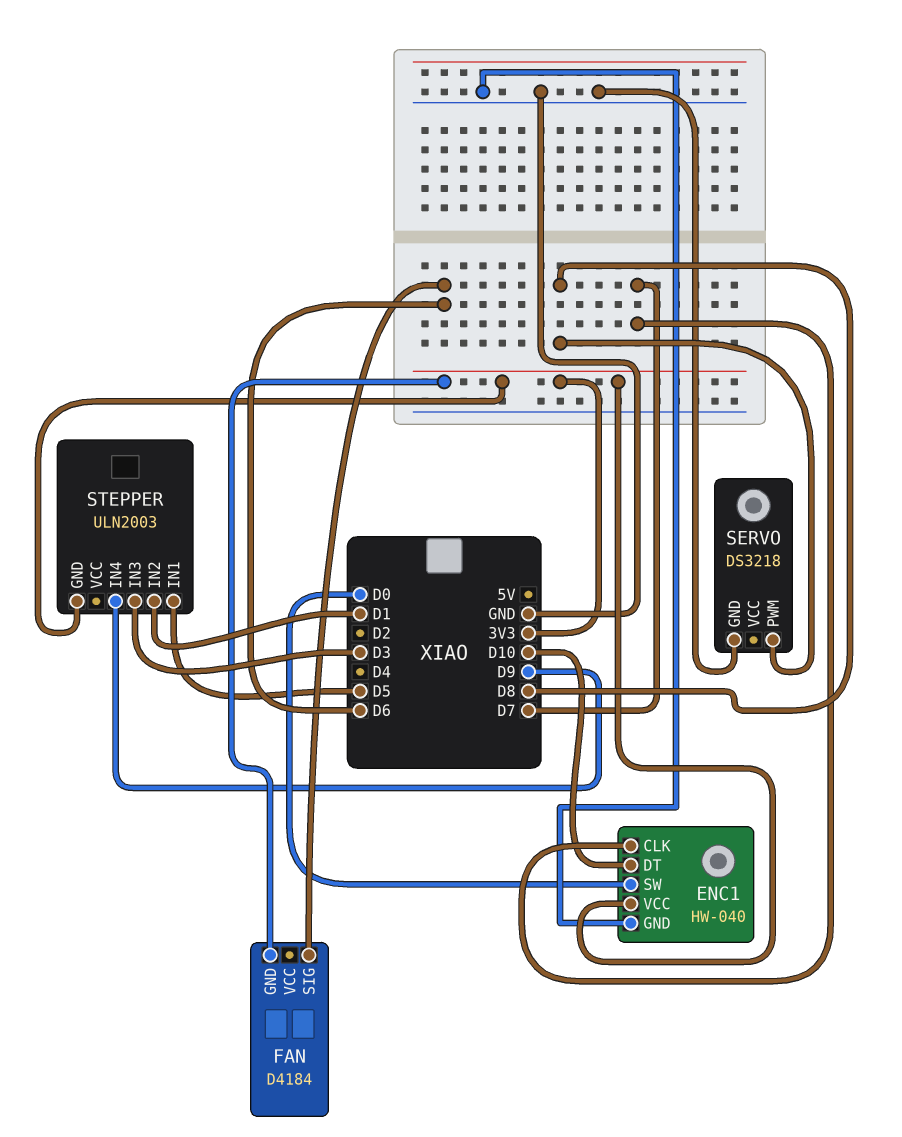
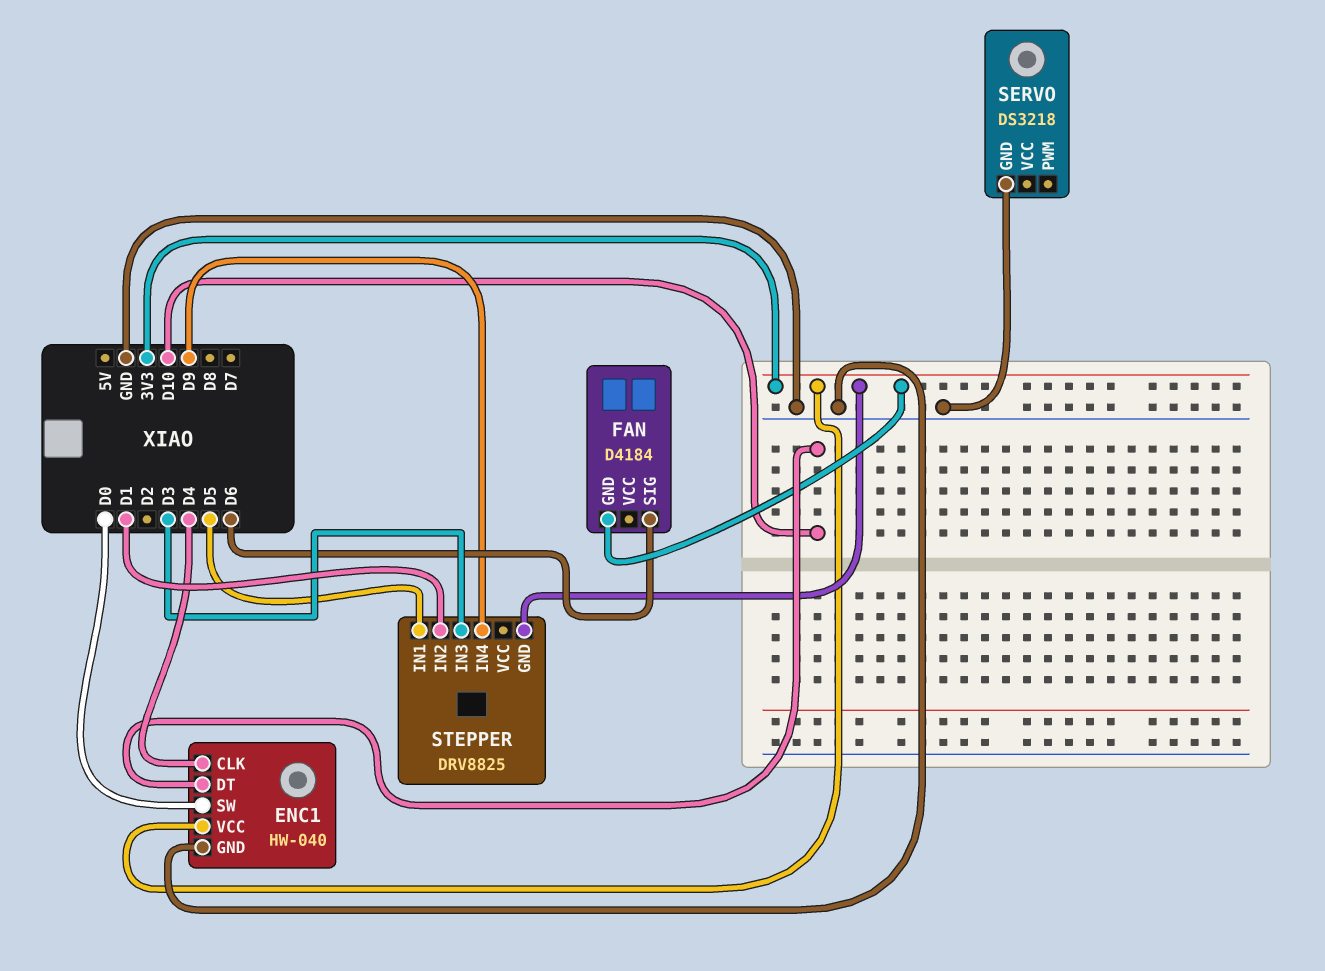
ENC1 pin CLK: D7 -> D4
SERVO pin PWM: D8 -> none
STEPPER: ULN2003 -> DRV8825

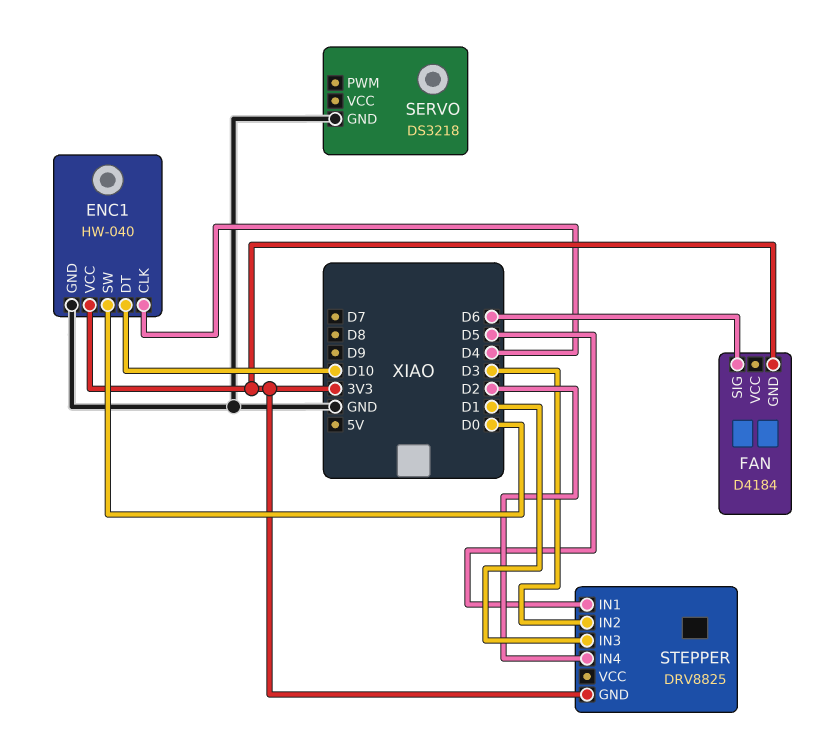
STEPPER pin IN2: D1 -> D3
STEPPER pin IN3: D3 -> D1
STEPPER pin IN4: D9 -> D2

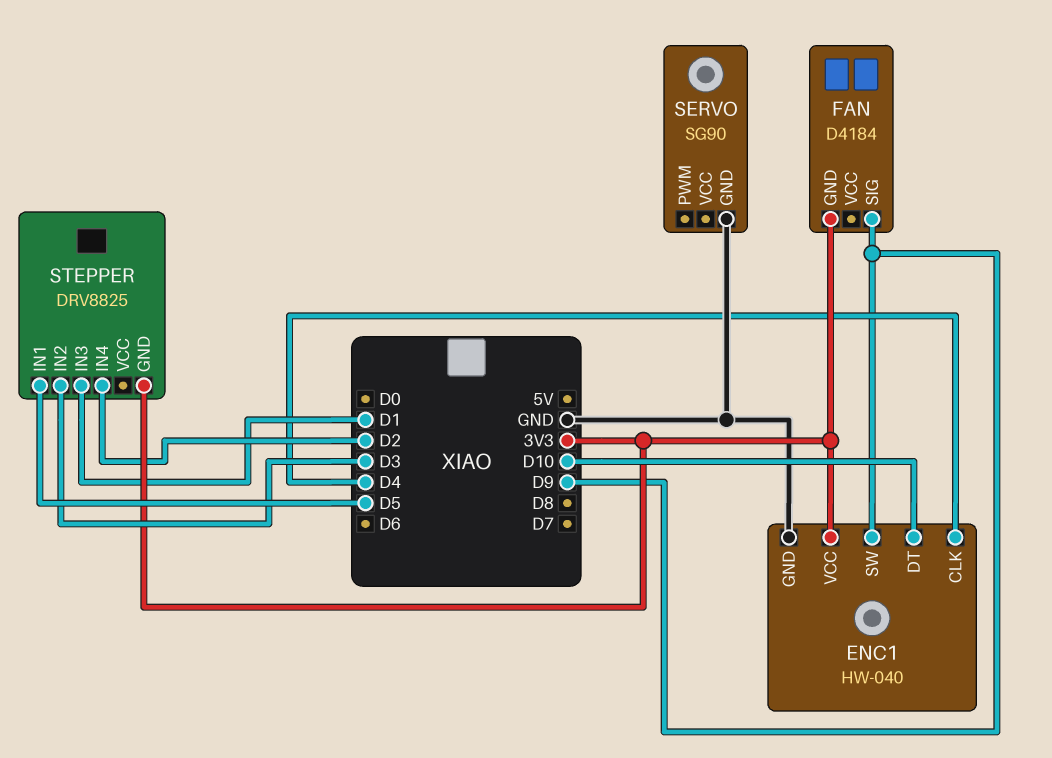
ENC1 pin SW: D0 -> D9
FAN pin SIG: D6 -> D9
SERVO: DS3218 -> SG90

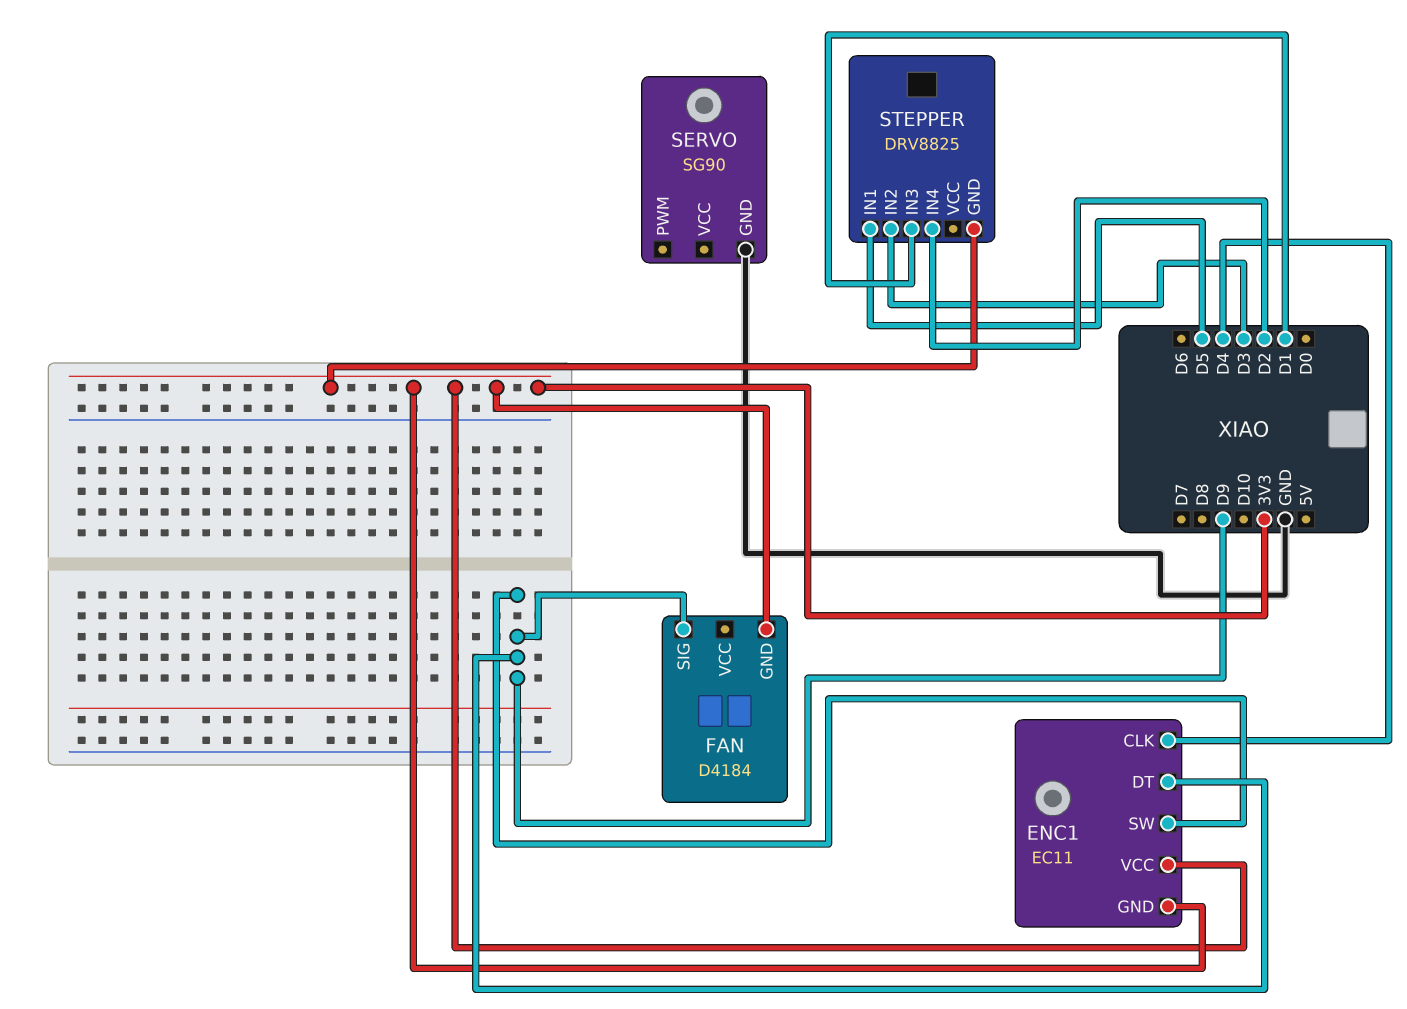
ENC1: HW-040 -> EC11
ENC1 pin DT: D10 -> D9
ENC1 pin GND: GND -> 3V3

